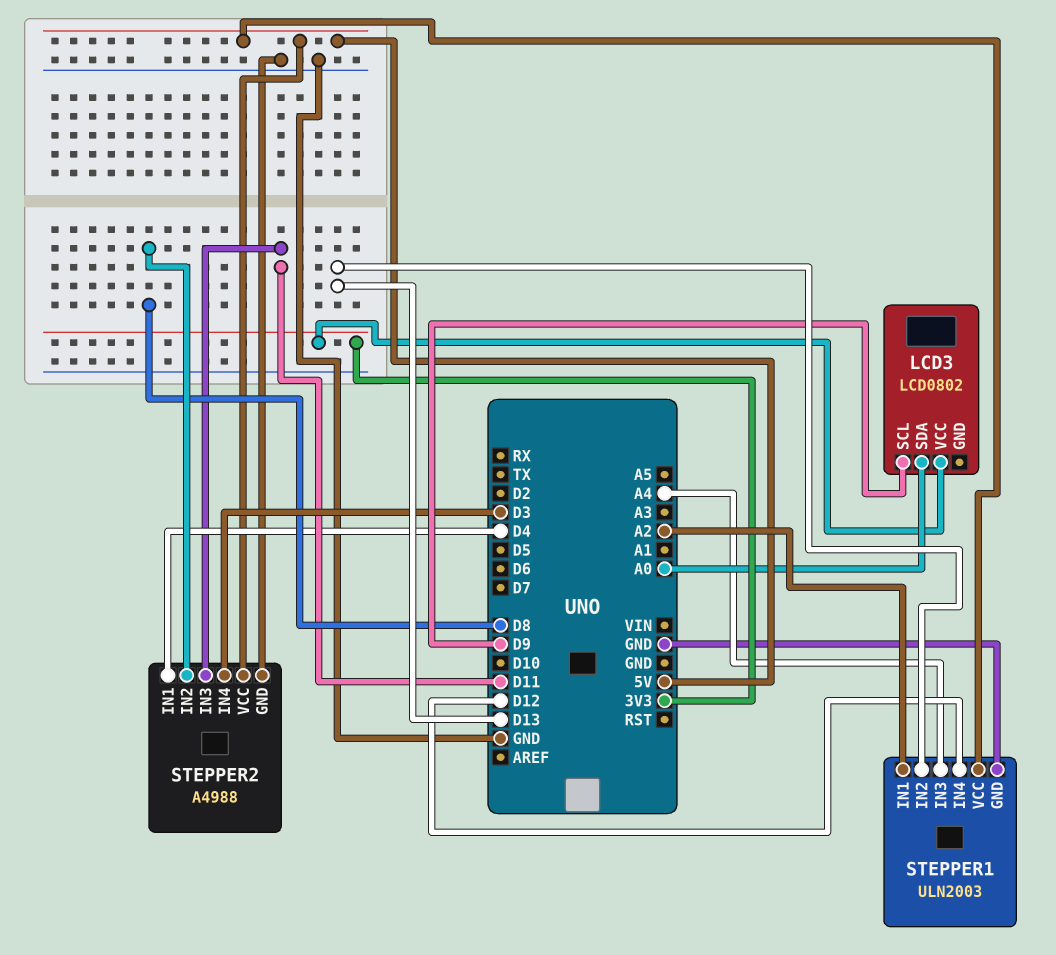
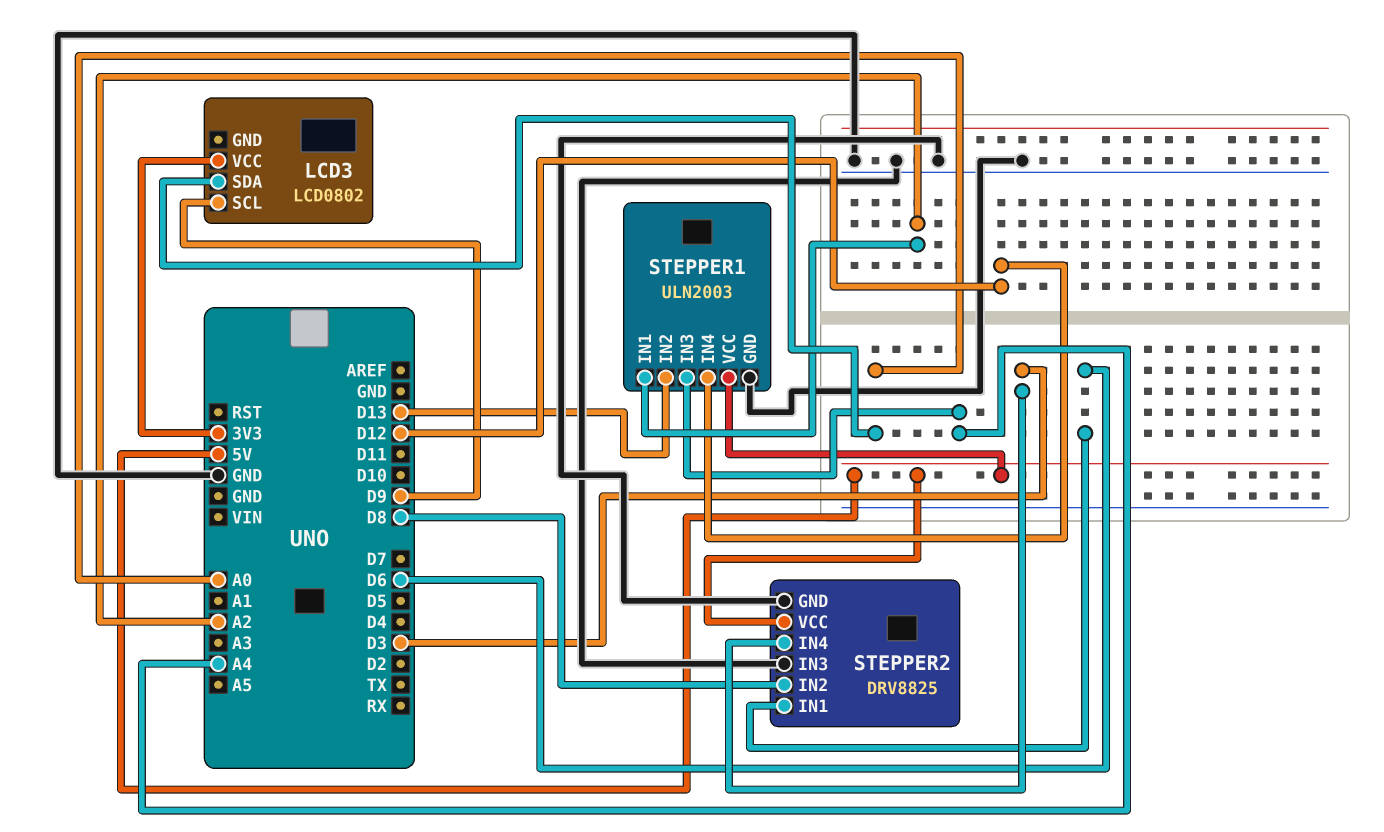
STEPPER2: A4988 -> DRV8825
STEPPER2 pin IN1: D4 -> D6
STEPPER2 pin IN3: D11 -> GND

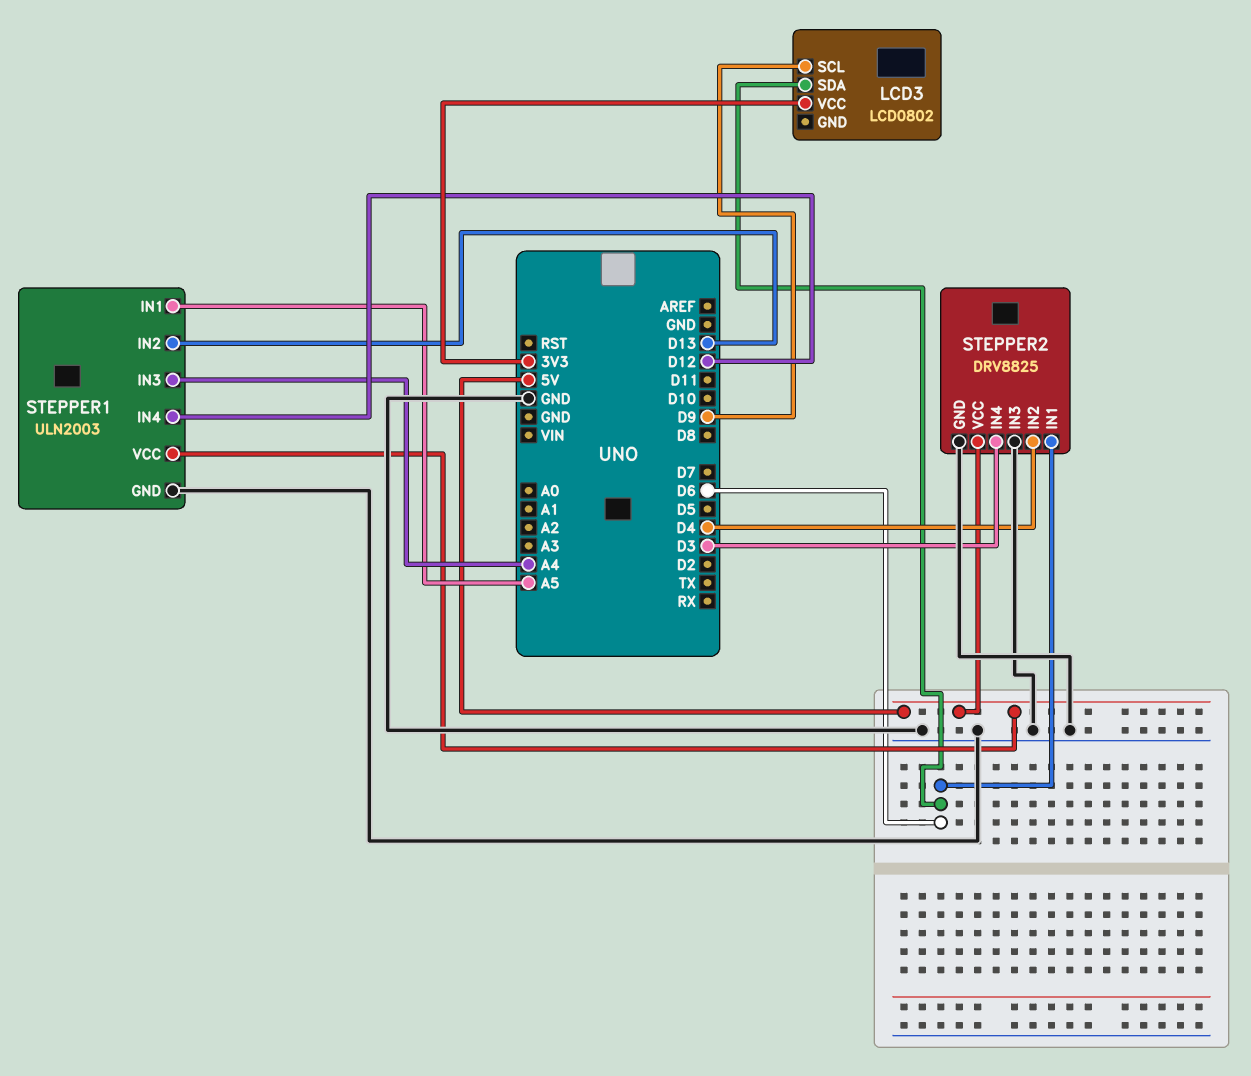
LCD3 pin SDA: A0 -> D6
STEPPER1 pin IN1: A2 -> A5
STEPPER2 pin IN2: D8 -> D4

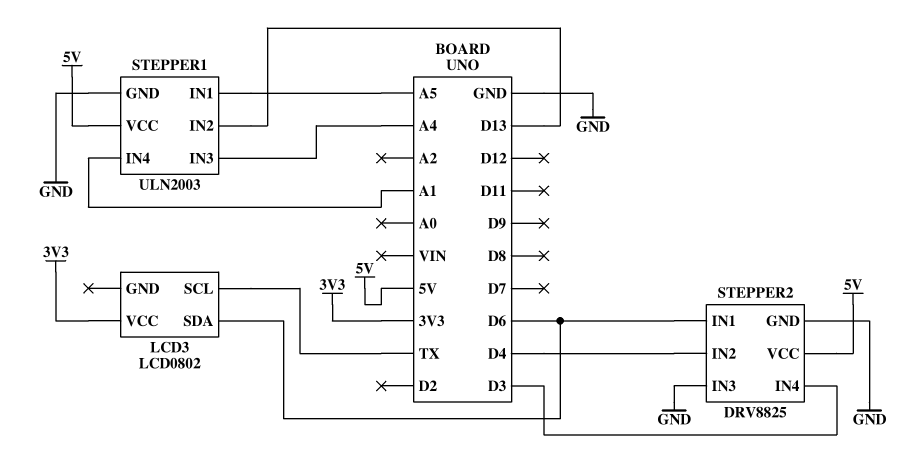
LCD3 pin SCL: D9 -> TX
STEPPER1 pin IN4: D12 -> A1

